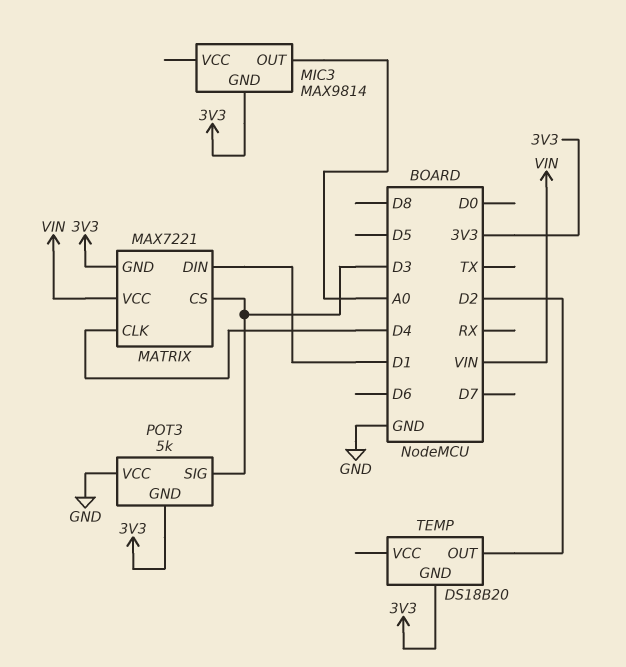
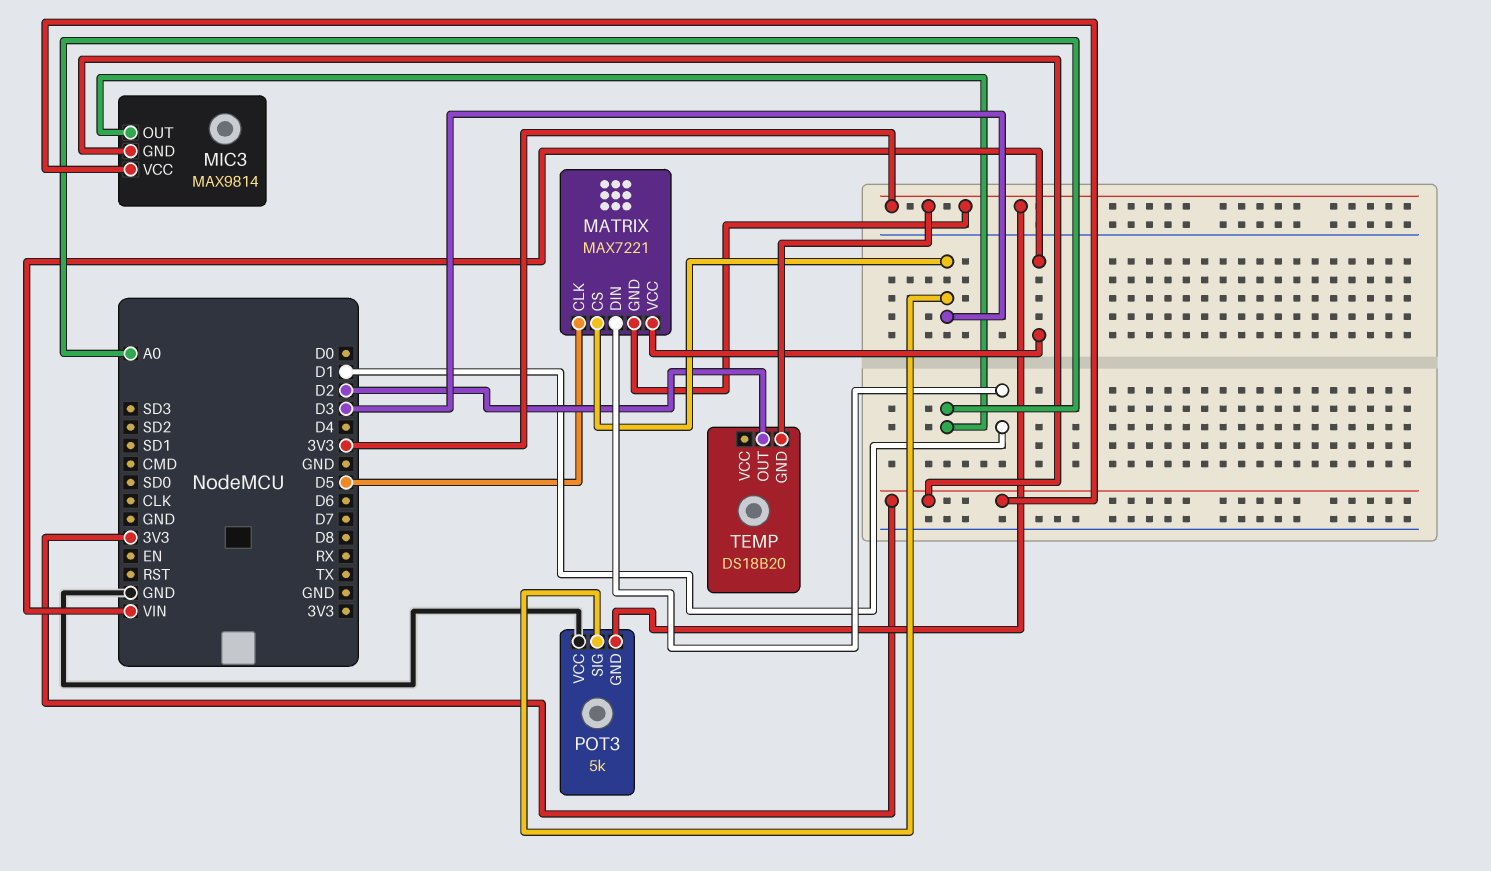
MATRIX pin CLK: D4 -> D5
MIC3 pin VCC: none -> 3V3

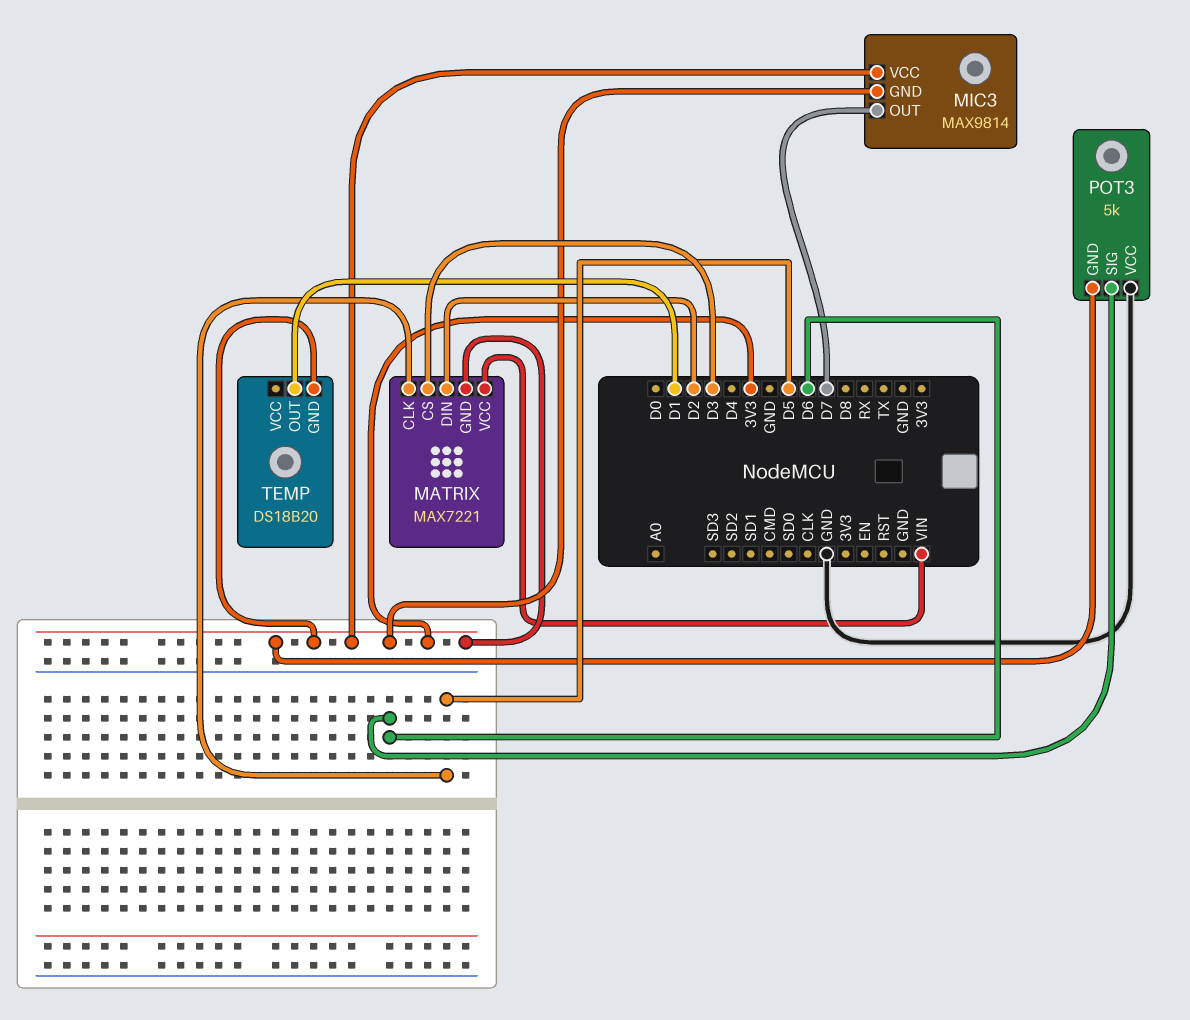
MATRIX pin DIN: D1 -> D2
MIC3 pin OUT: A0 -> D7
POT3 pin SIG: D3 -> D6
TEMP pin OUT: D2 -> D1

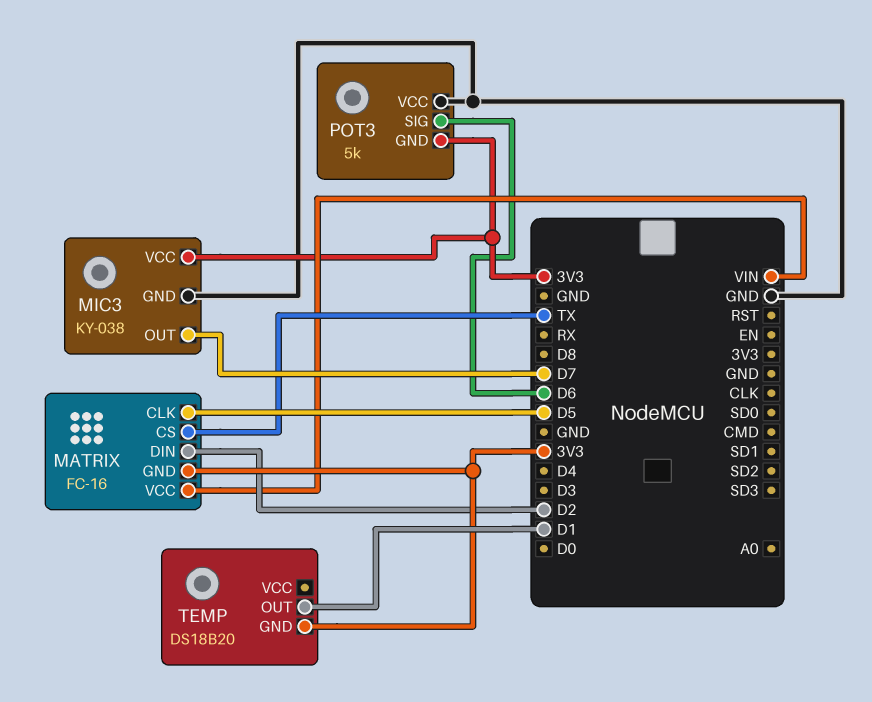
MATRIX: MAX7221 -> FC-16
MATRIX pin CS: D3 -> TX
MIC3: MAX9814 -> KY-038
MIC3 pin GND: 3V3 -> GND

